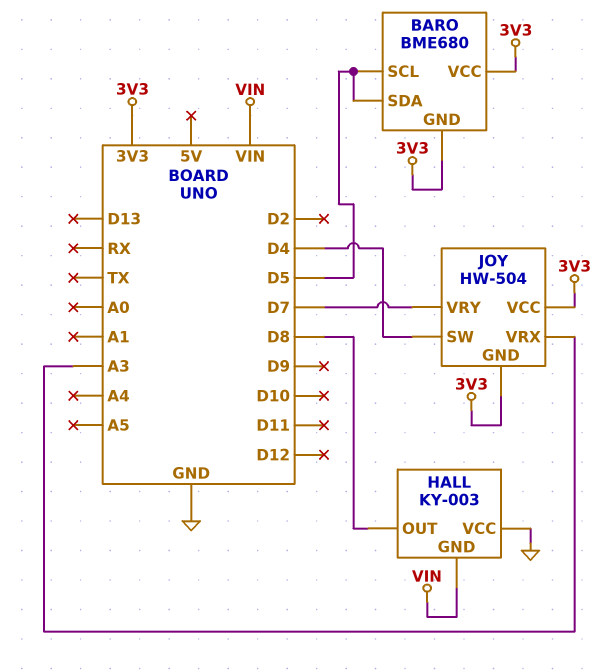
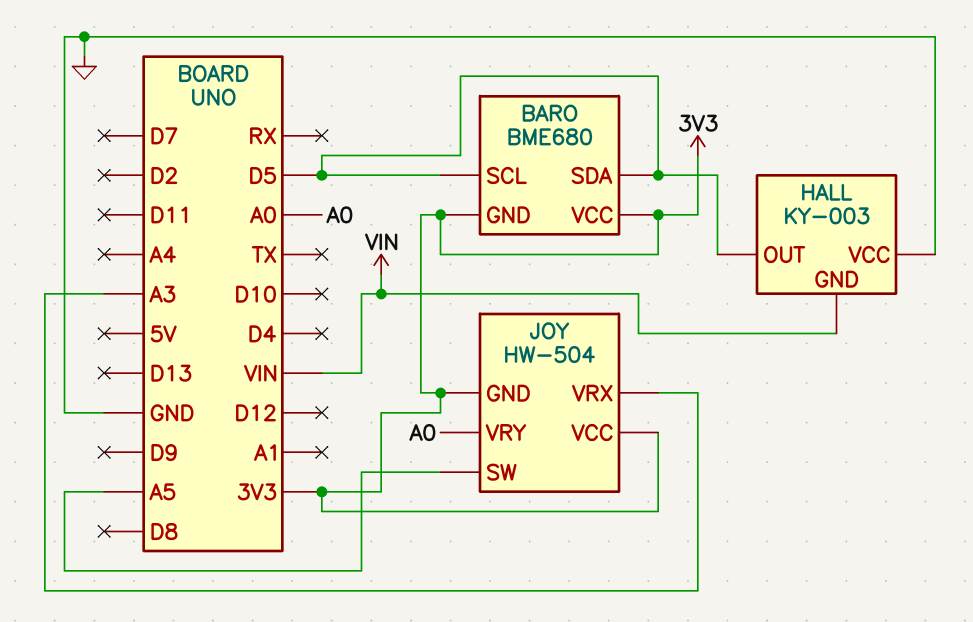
HALL pin OUT: D8 -> D5
JOY pin SW: D4 -> A5
JOY pin VRY: D7 -> A0

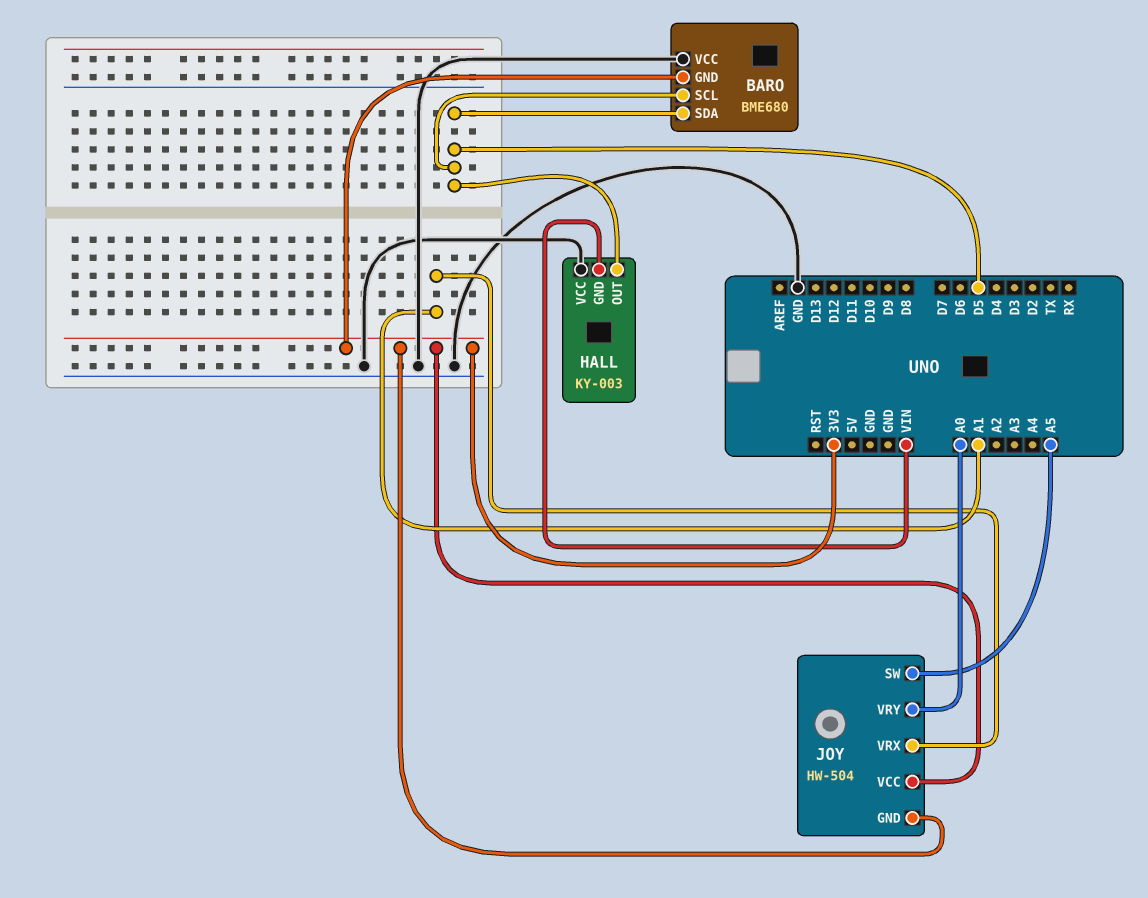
BARO pin VCC: 3V3 -> GND
JOY pin VRX: A3 -> A1

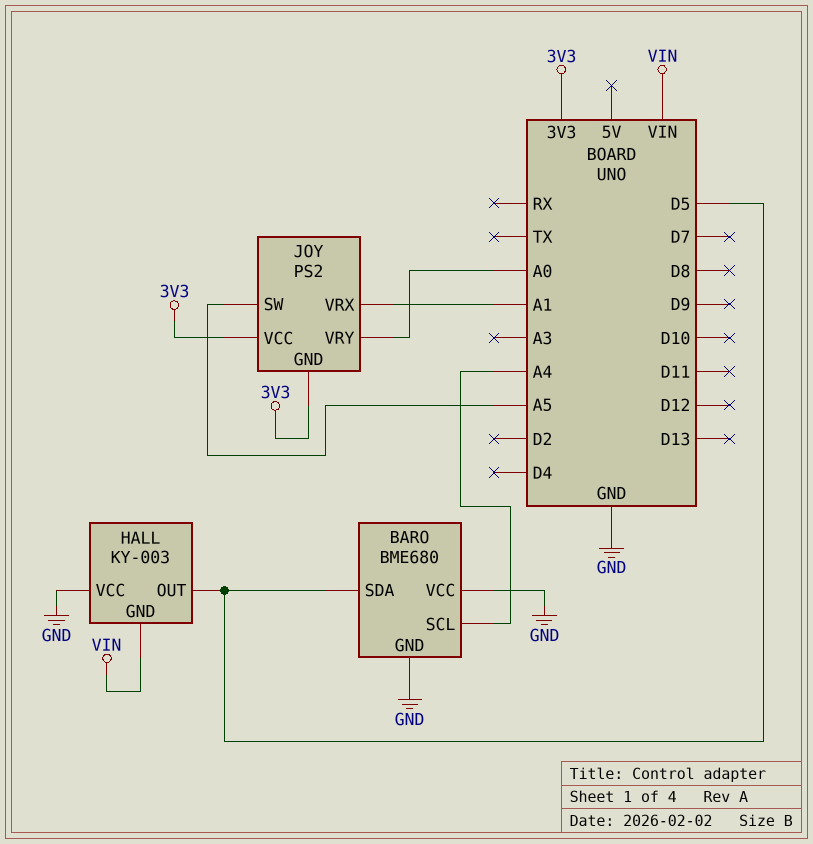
BARO pin GND: 3V3 -> GND
BARO pin SCL: D5 -> A4
JOY: HW-504 -> PS2

